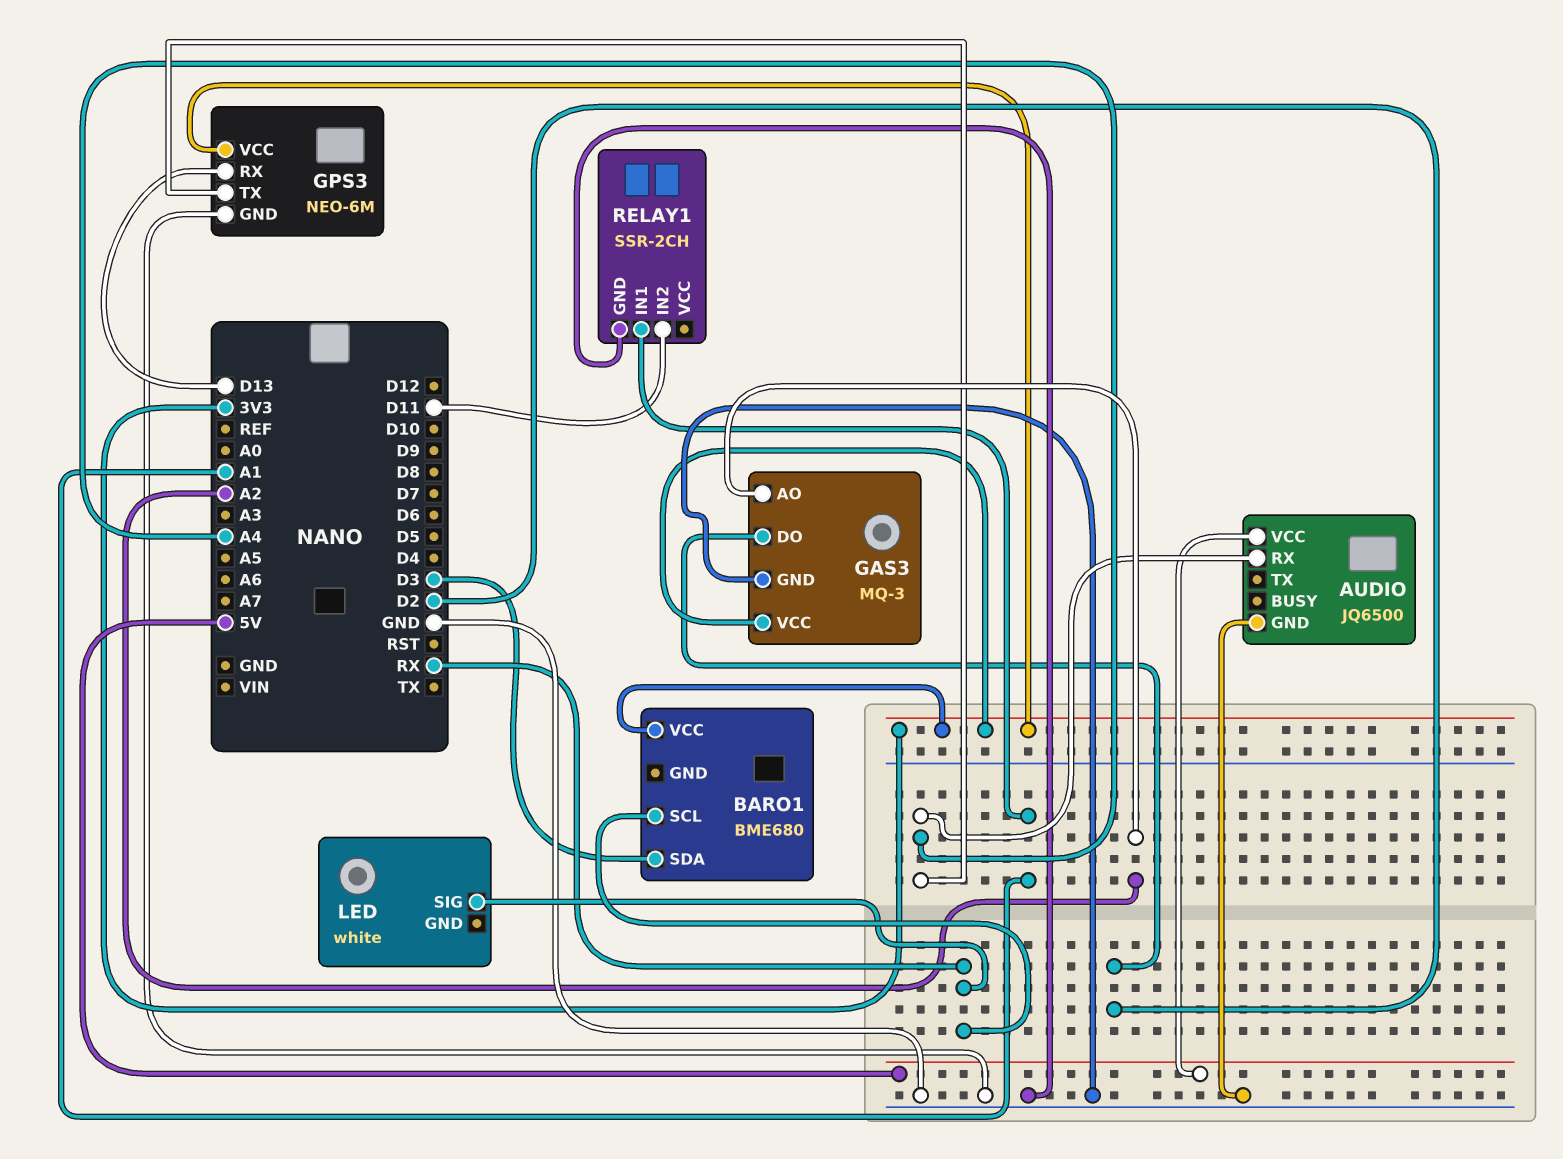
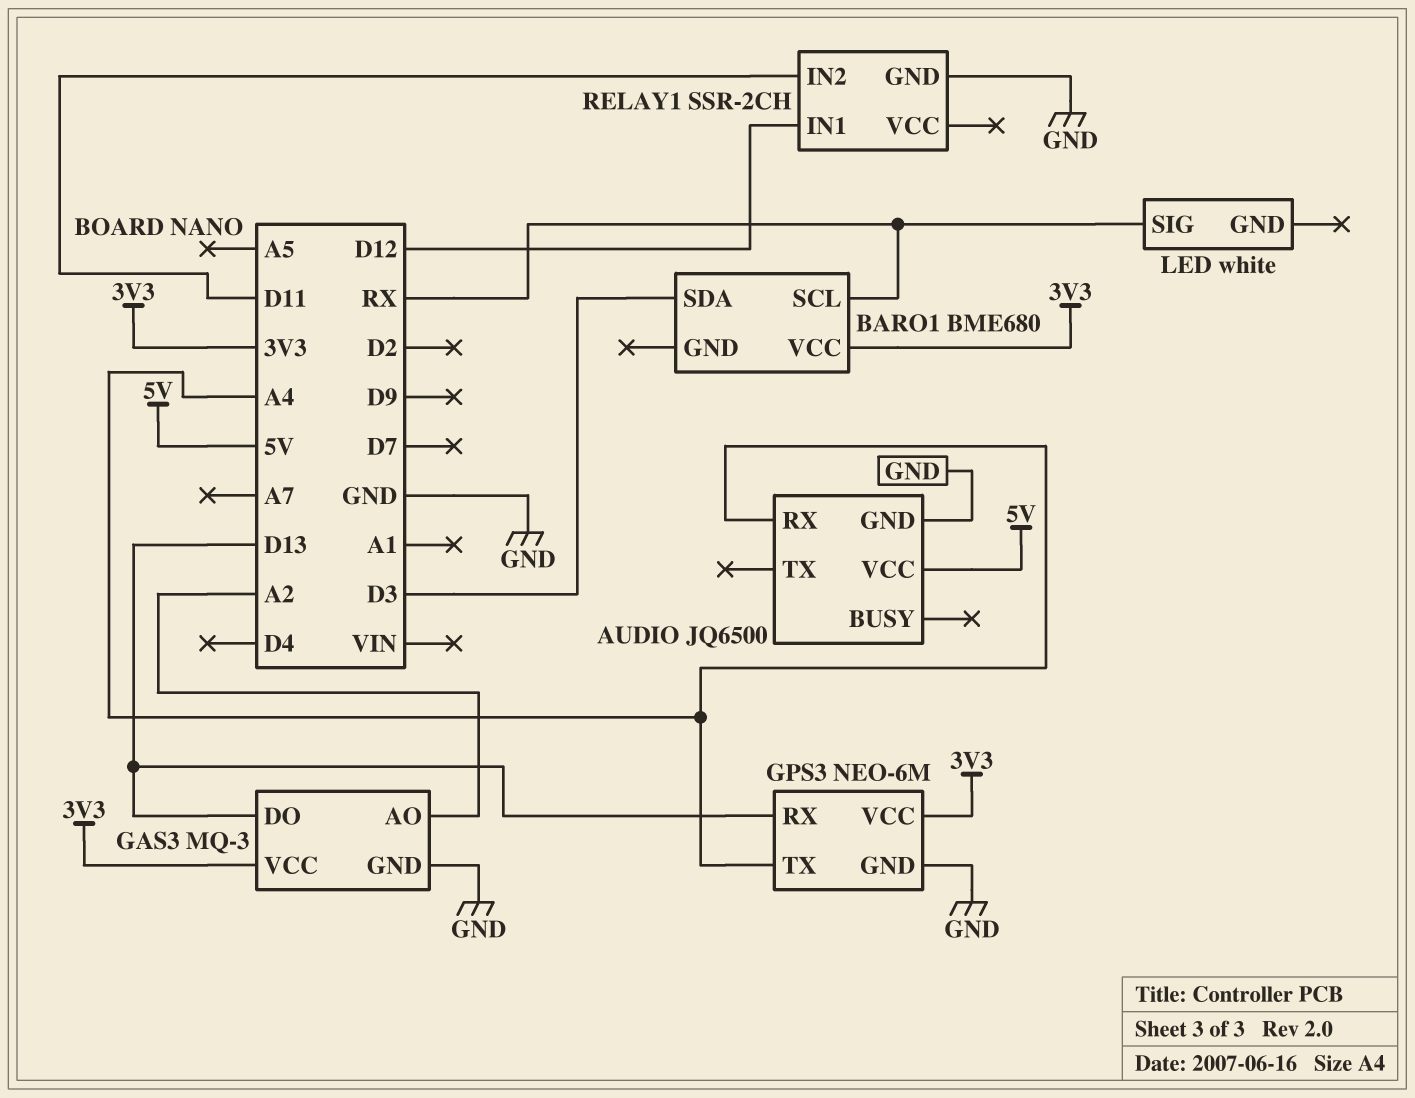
GAS3 pin DO: D2 -> D13
RELAY1 pin IN1: A1 -> D12

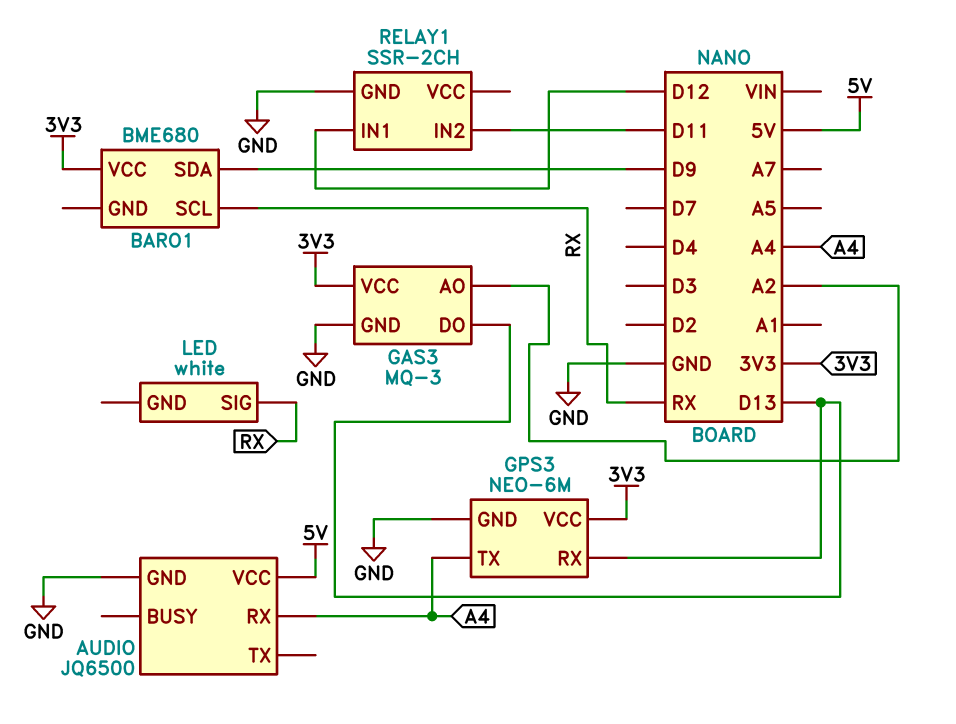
BARO1 pin SDA: D3 -> D9

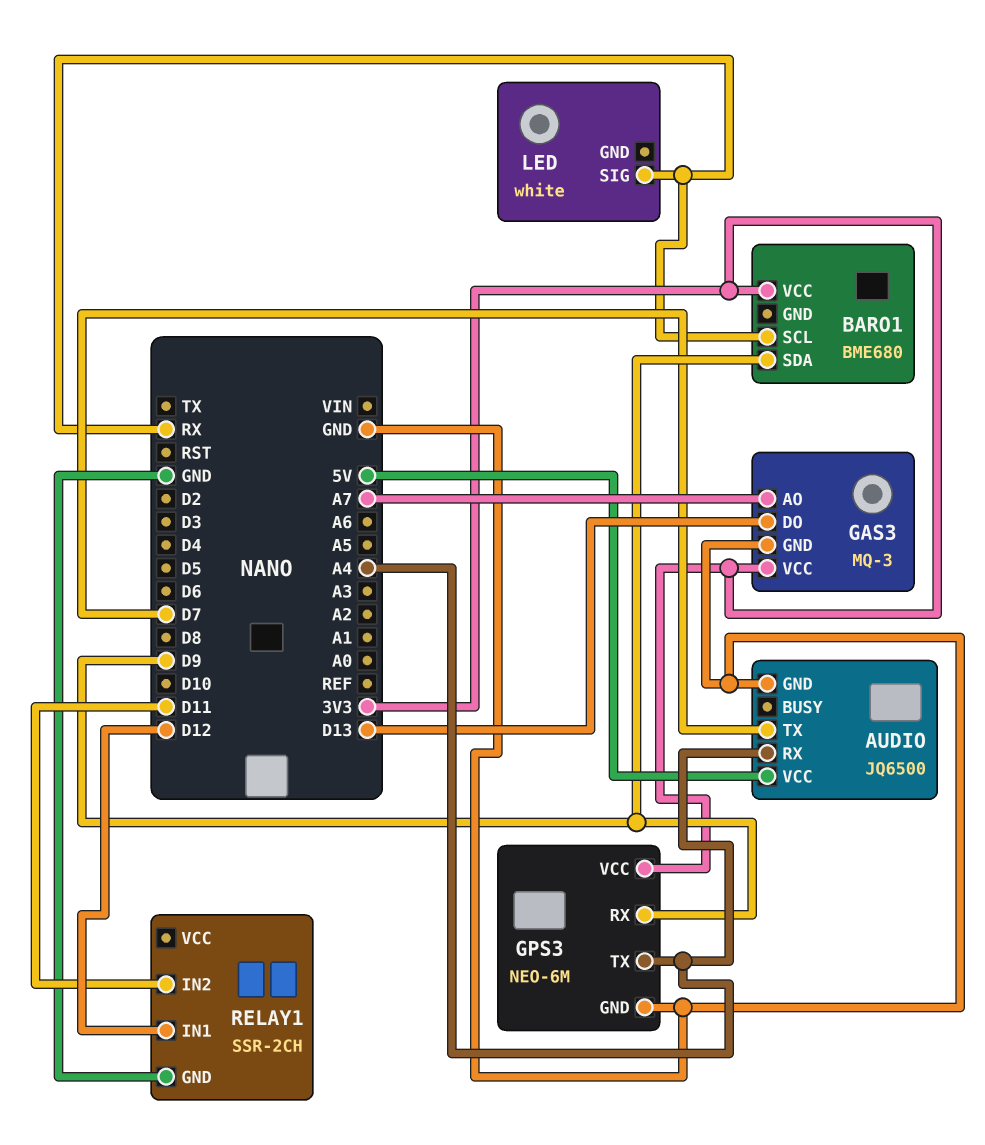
AUDIO pin TX: none -> D7
GAS3 pin AO: A2 -> A7
GPS3 pin RX: D13 -> D9

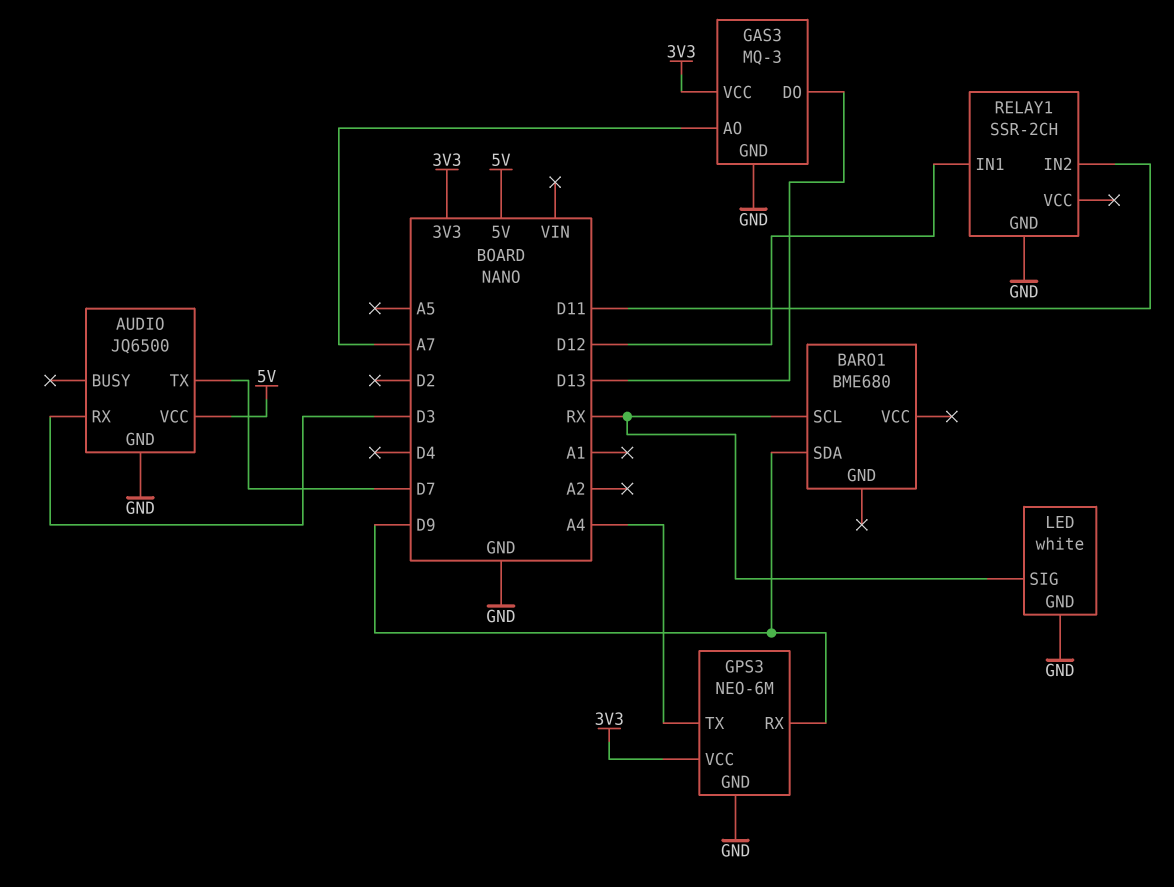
AUDIO pin RX: A4 -> D3
BARO1 pin VCC: 3V3 -> none
LED pin GND: none -> GND

